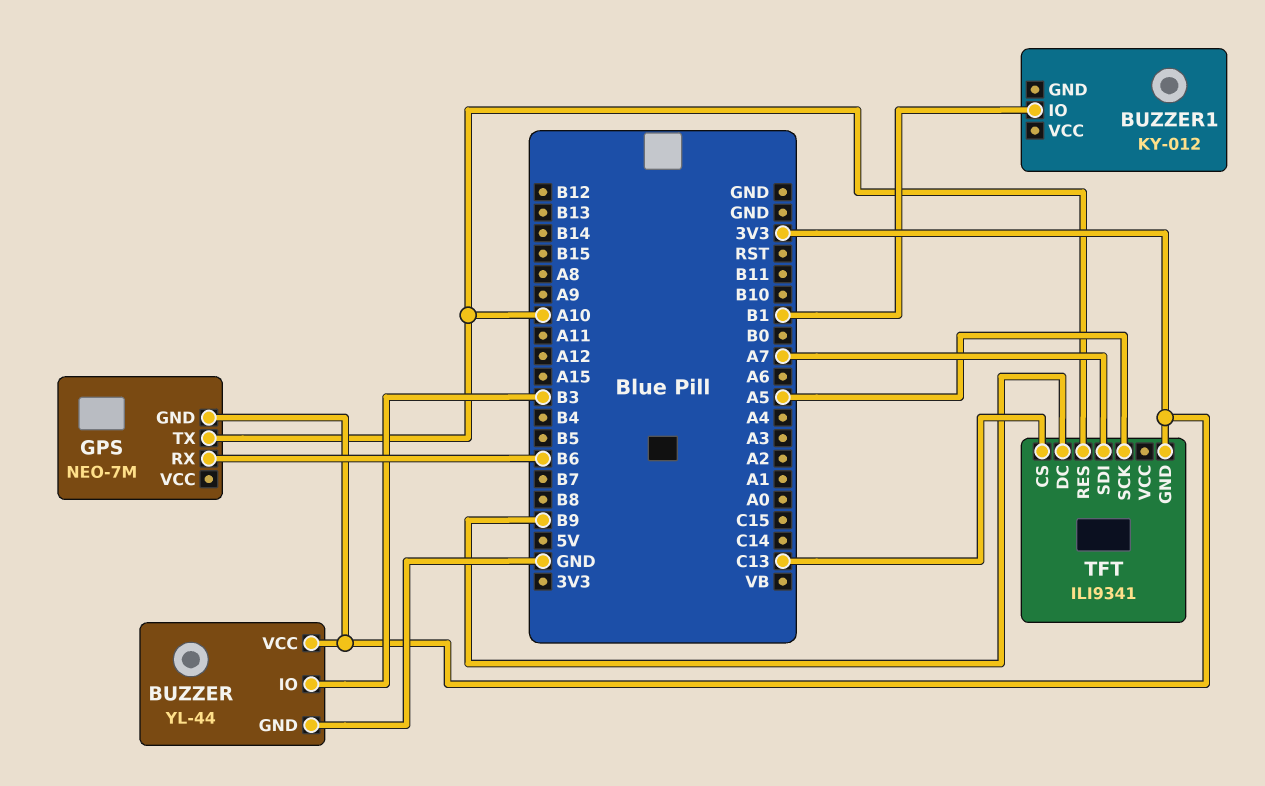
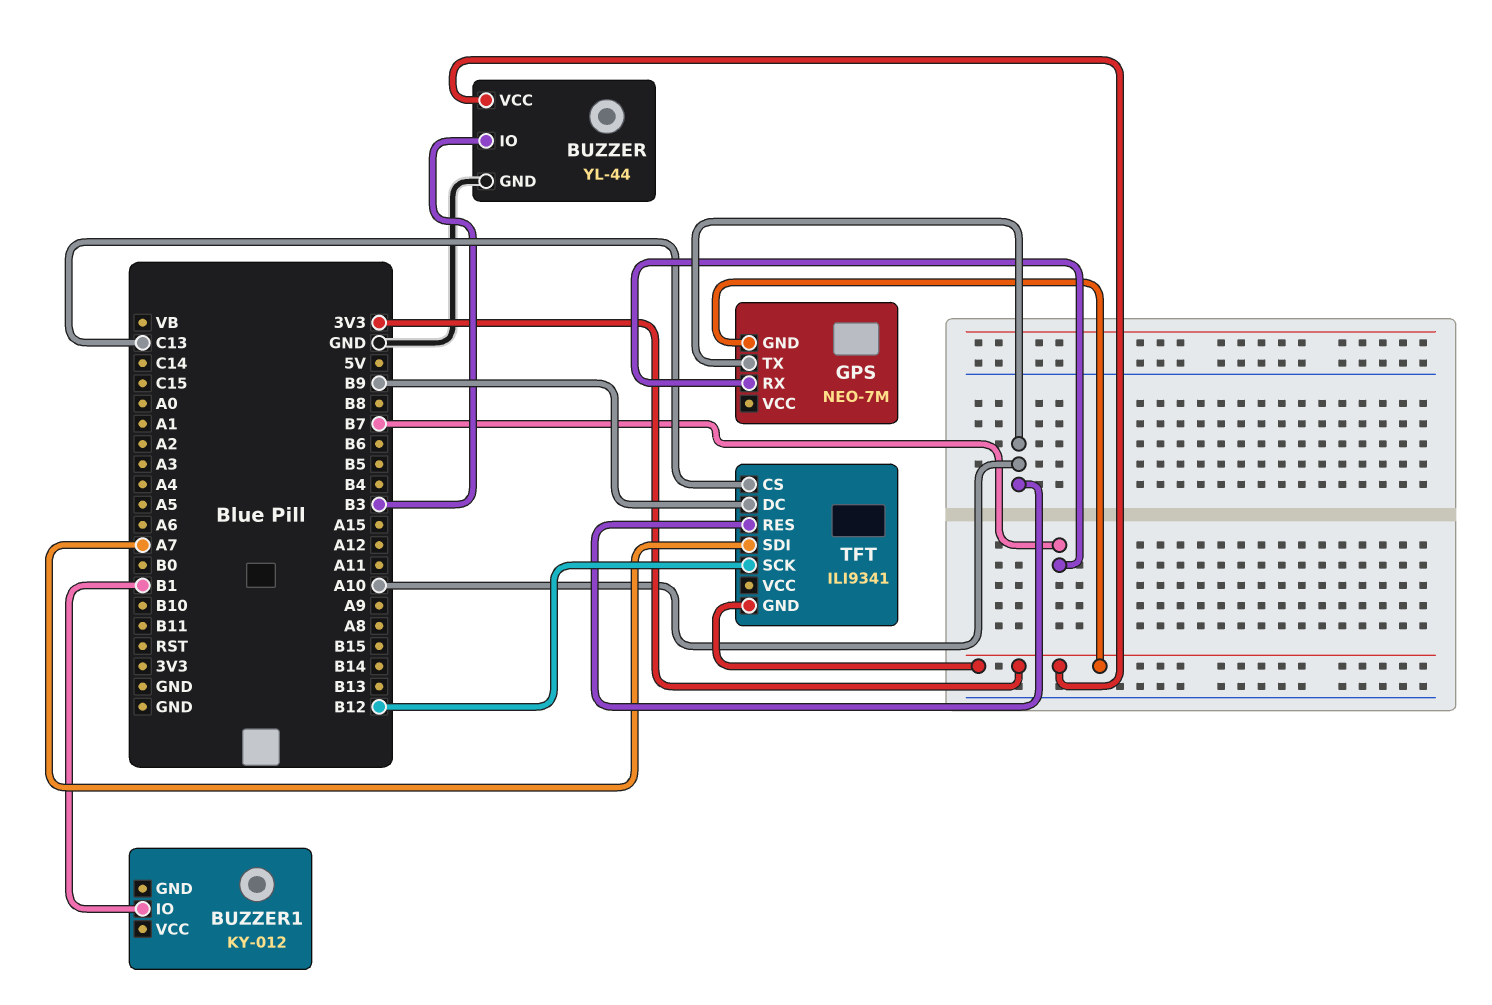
GPS pin RX: B6 -> B7
TFT pin SCK: A5 -> B12

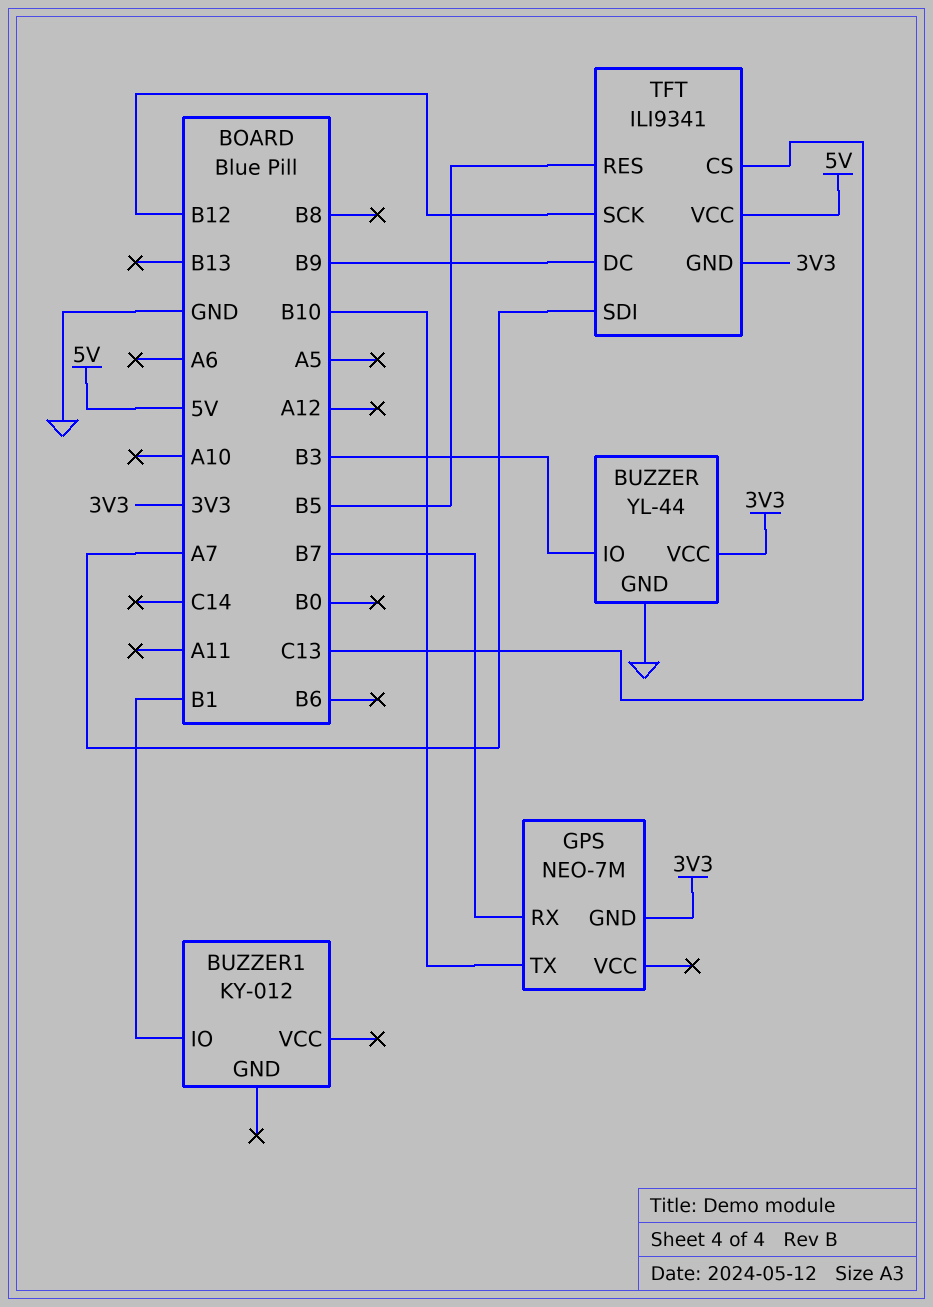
GPS pin TX: A10 -> B10
TFT pin RES: A10 -> B5
TFT pin VCC: none -> 5V

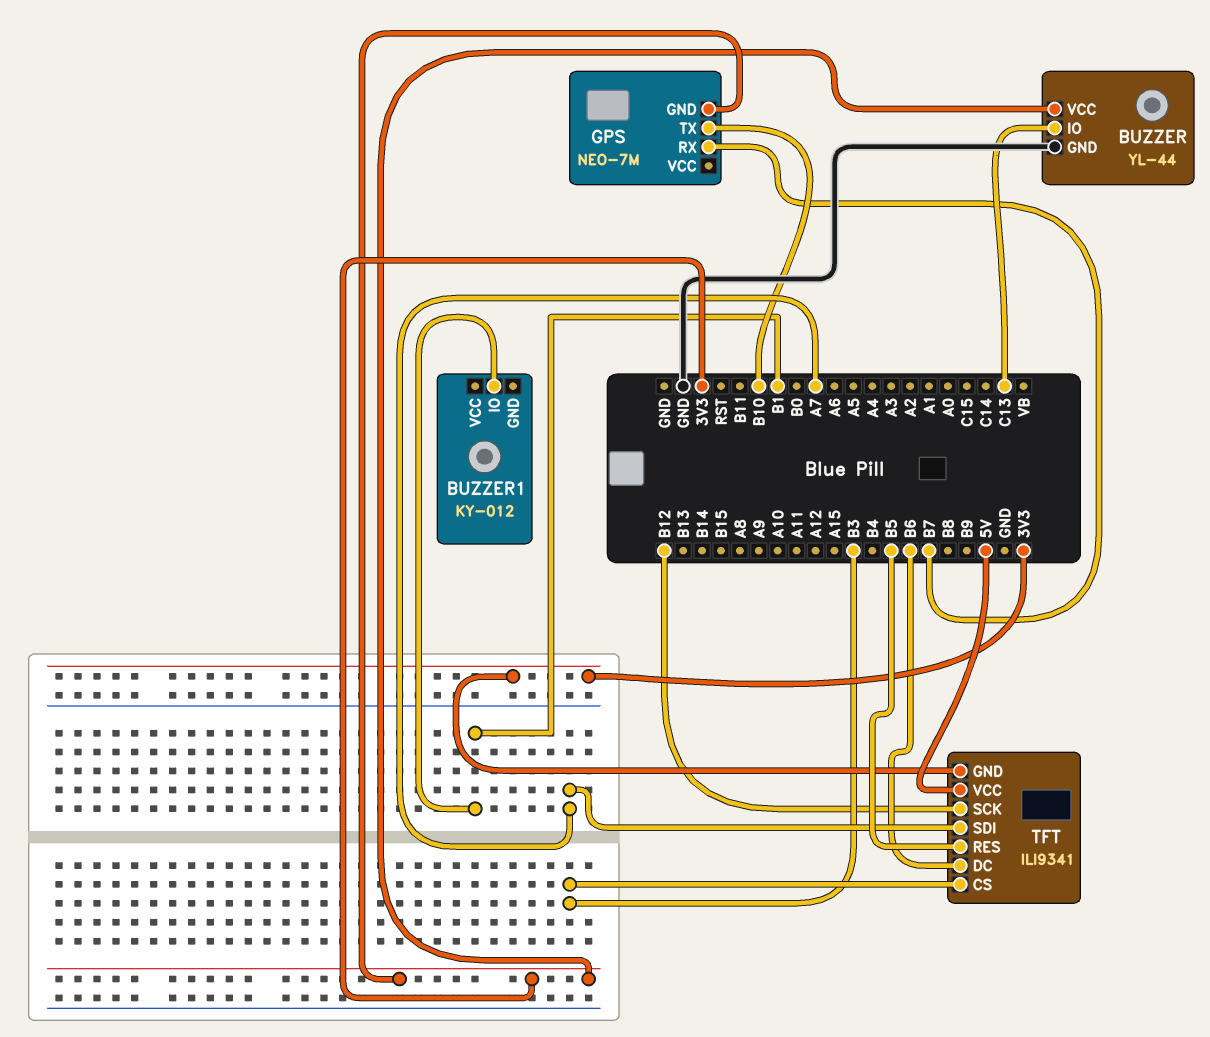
BUZZER pin IO: B3 -> C13
TFT pin CS: C13 -> B3
TFT pin DC: B9 -> B6

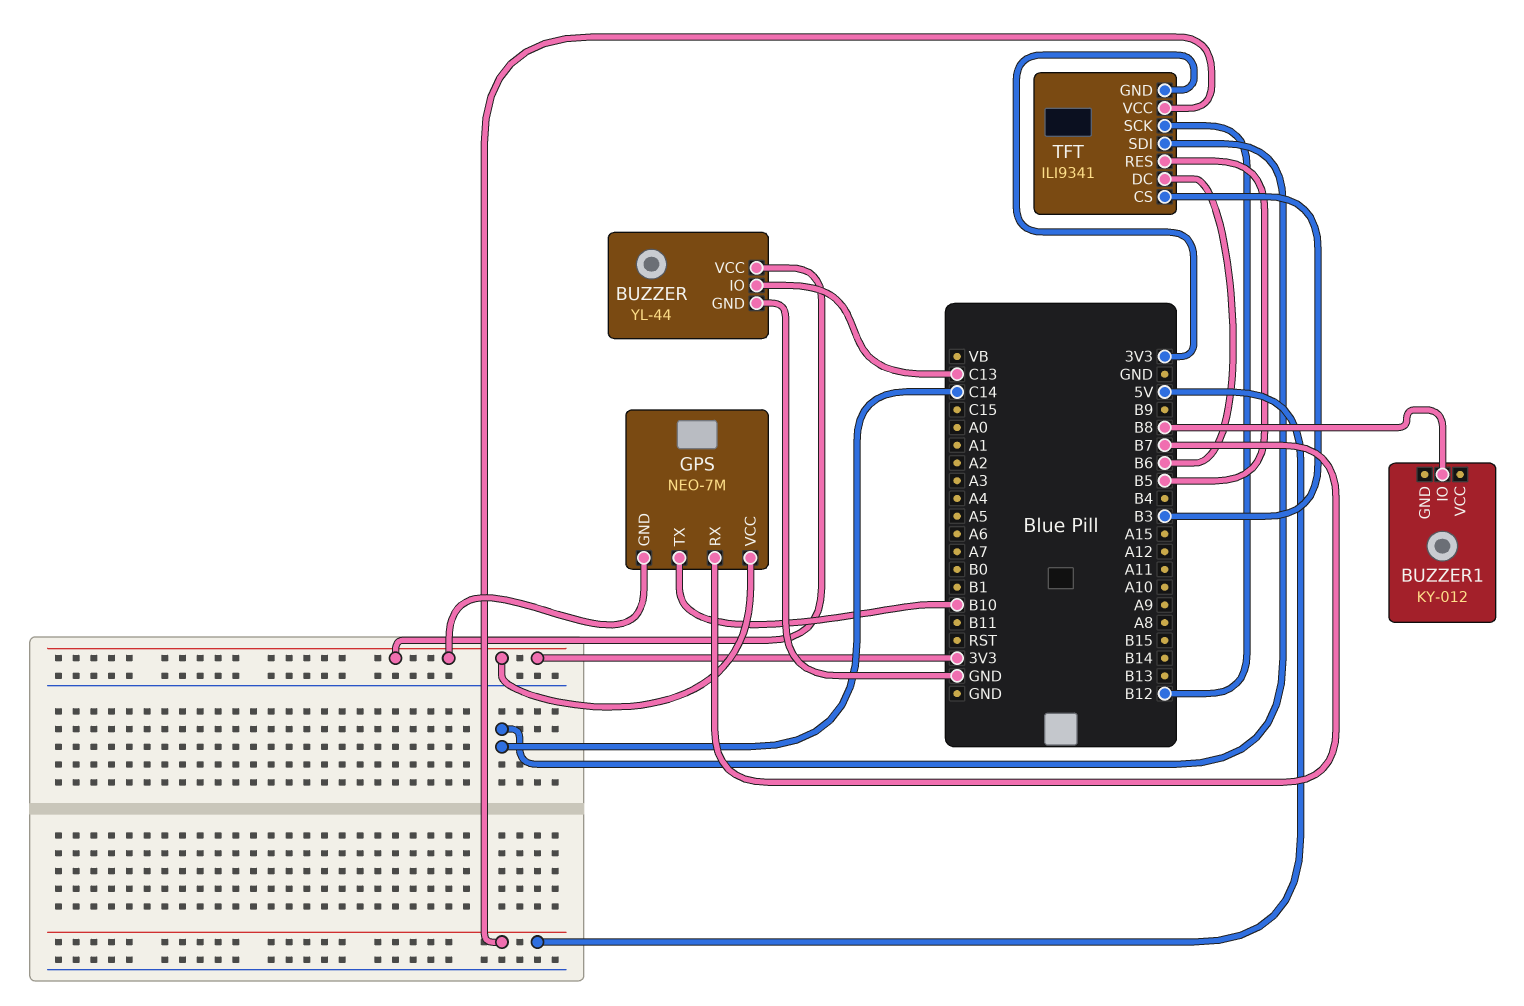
BUZZER1 pin IO: B1 -> B8
GPS pin VCC: none -> 3V3
TFT pin SDI: A7 -> C14

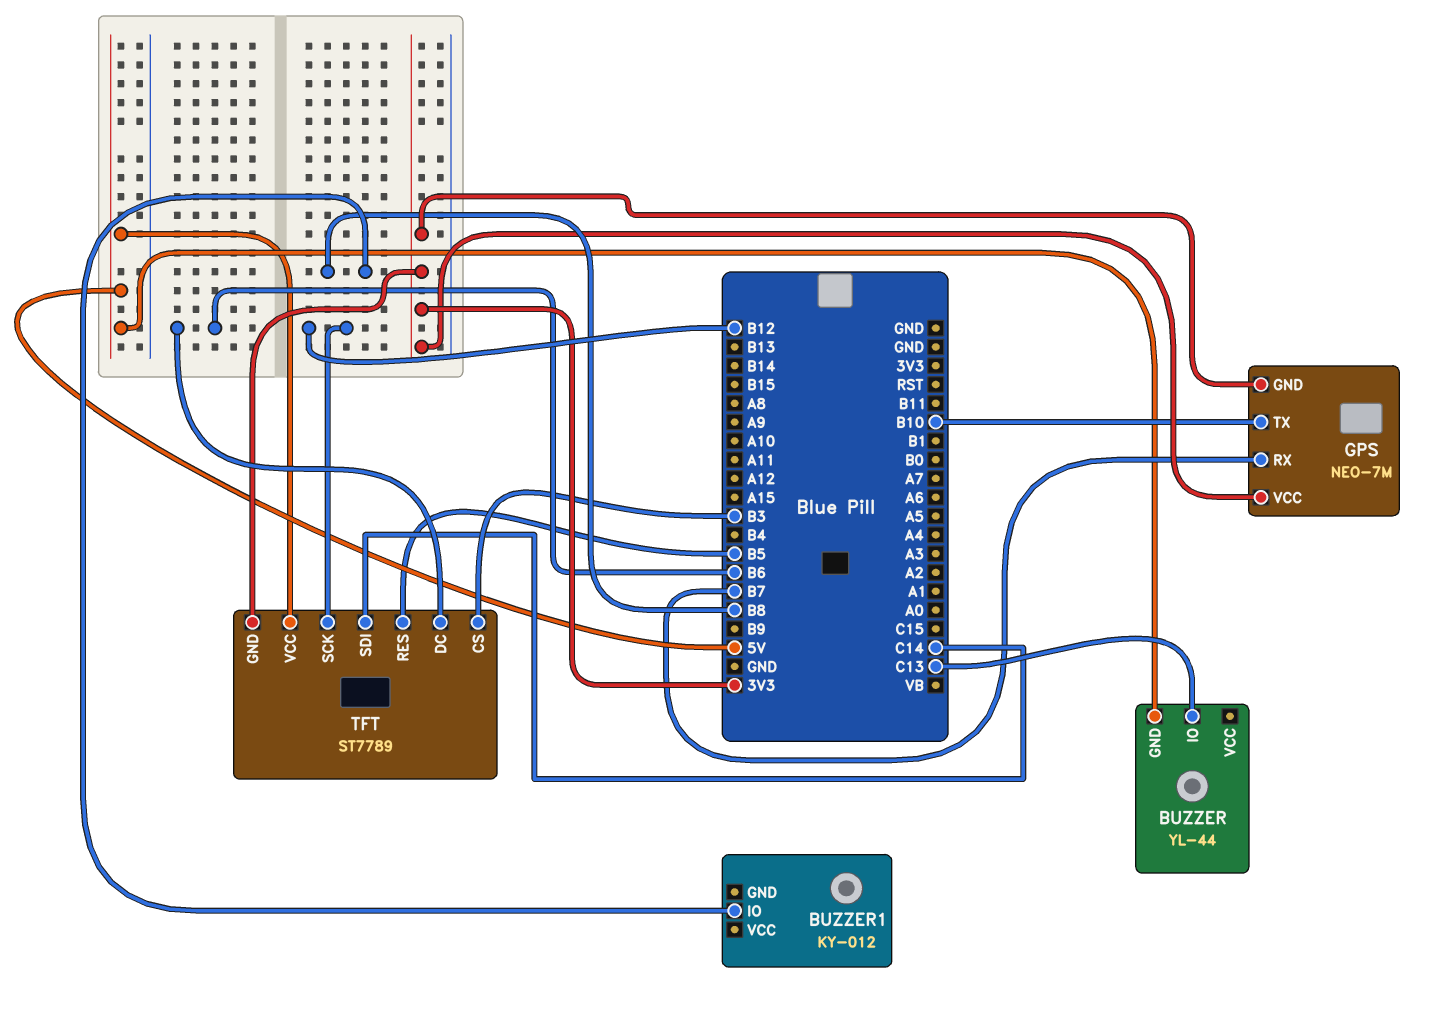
BUZZER pin GND: GND -> 5V
BUZZER pin VCC: 3V3 -> none
TFT: ILI9341 -> ST7789

